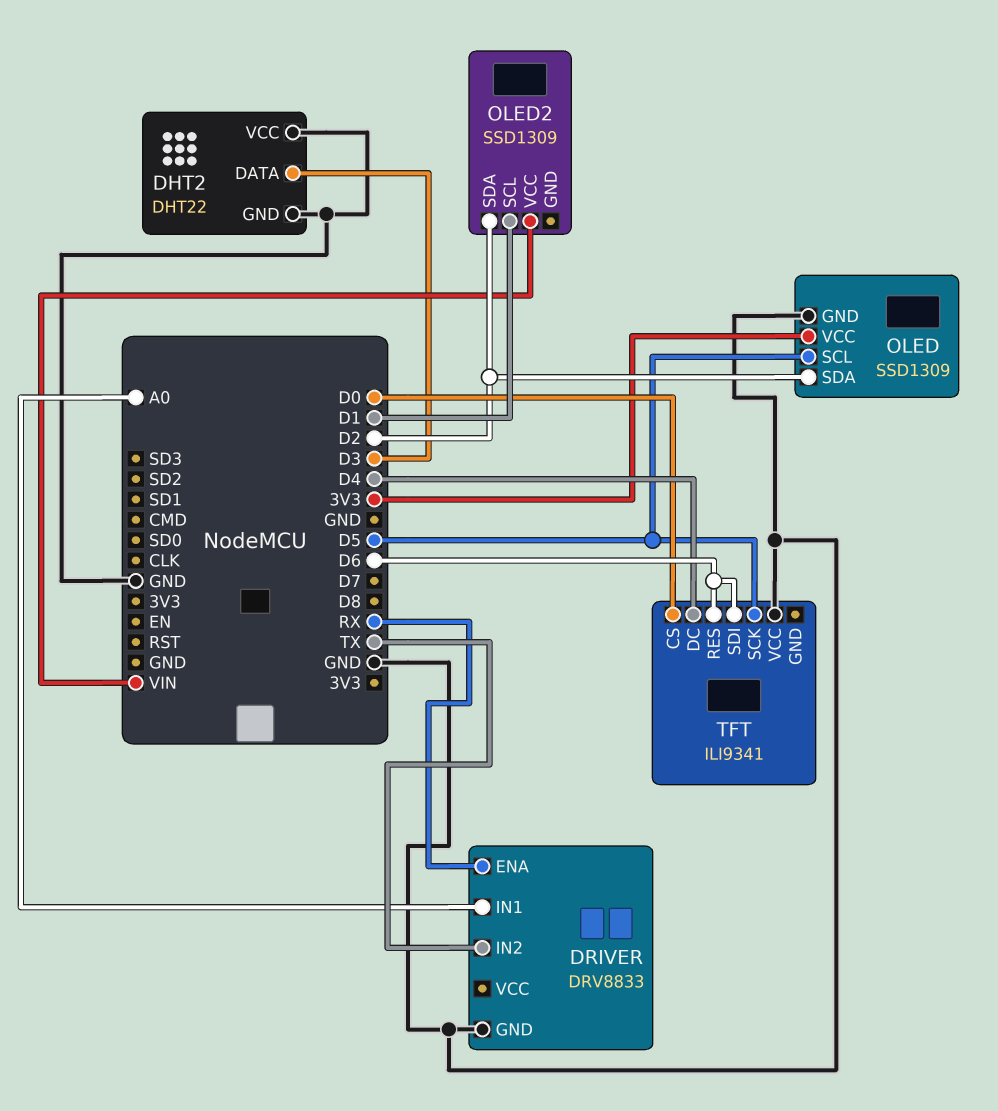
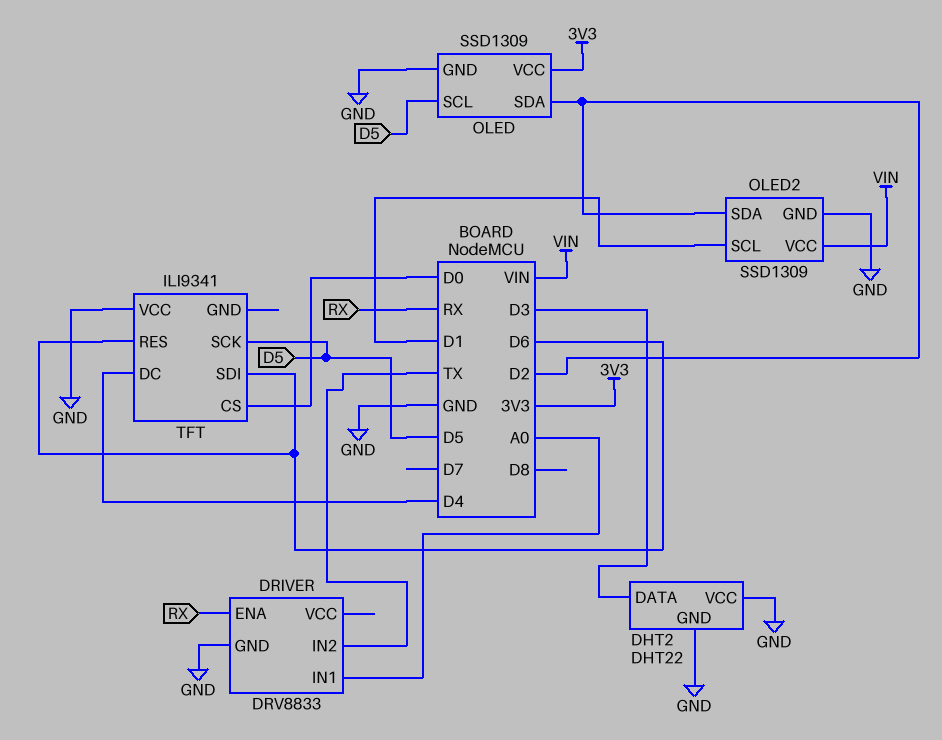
OLED2 pin GND: none -> GND

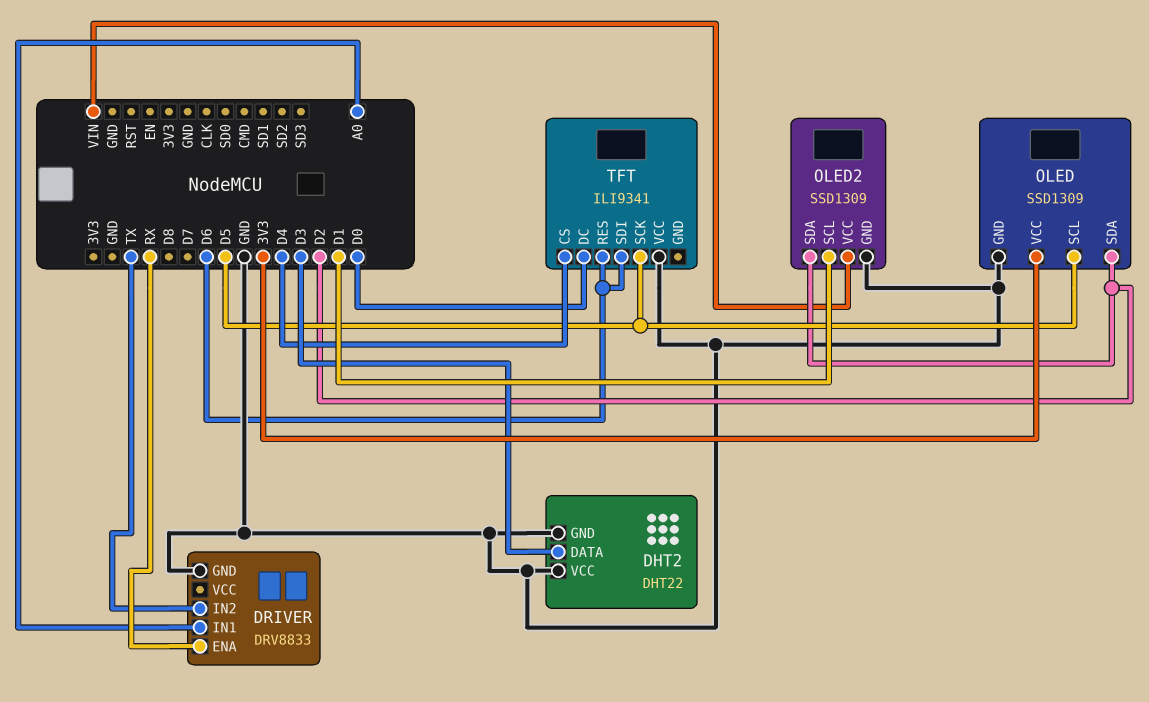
TFT pin CS: D0 -> D4
TFT pin DC: D4 -> D0

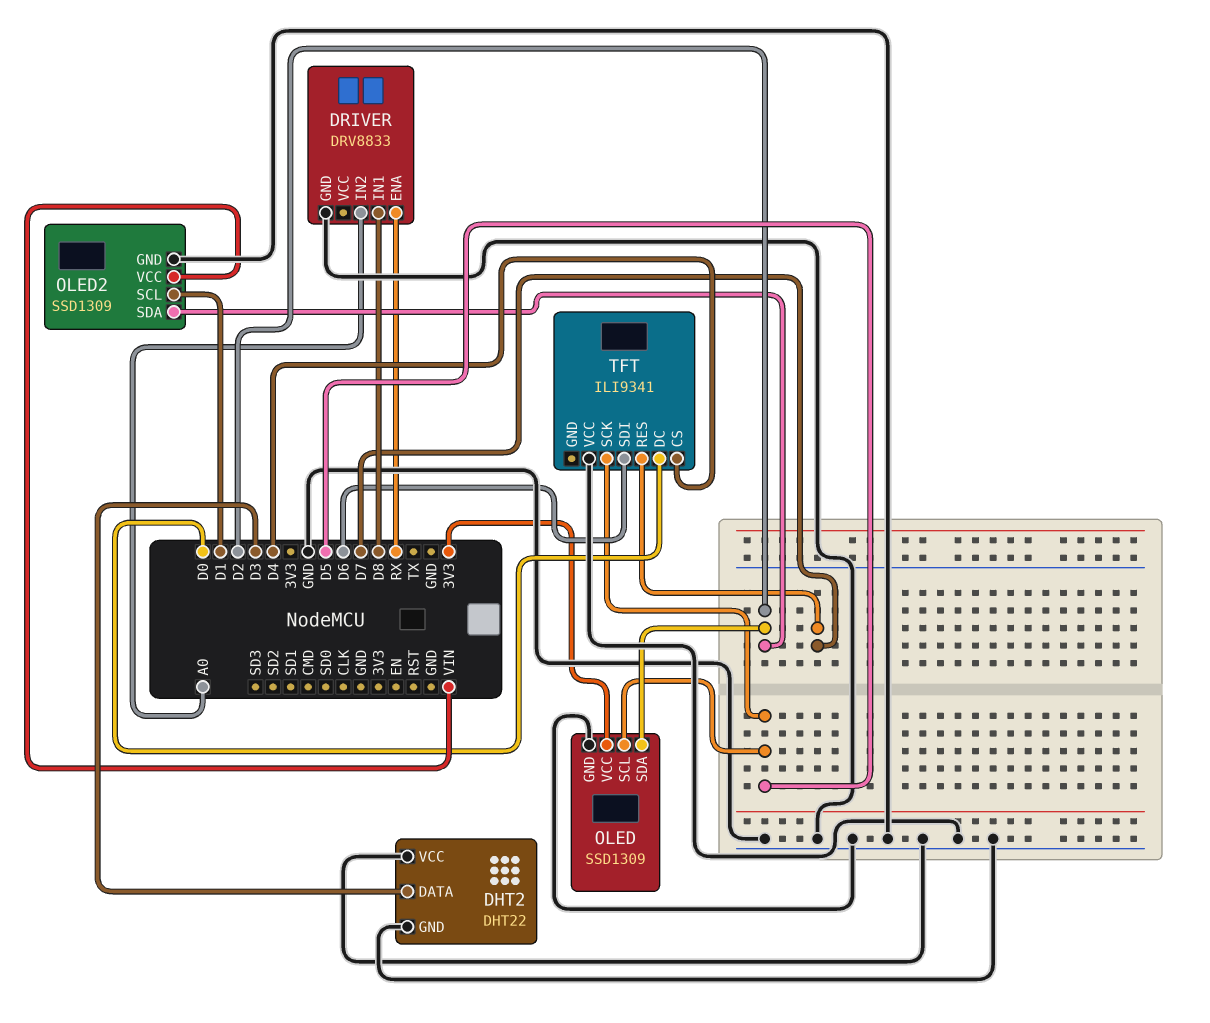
DRIVER pin IN1: A0 -> D8
DRIVER pin IN2: TX -> A0
TFT pin RES: D6 -> D7

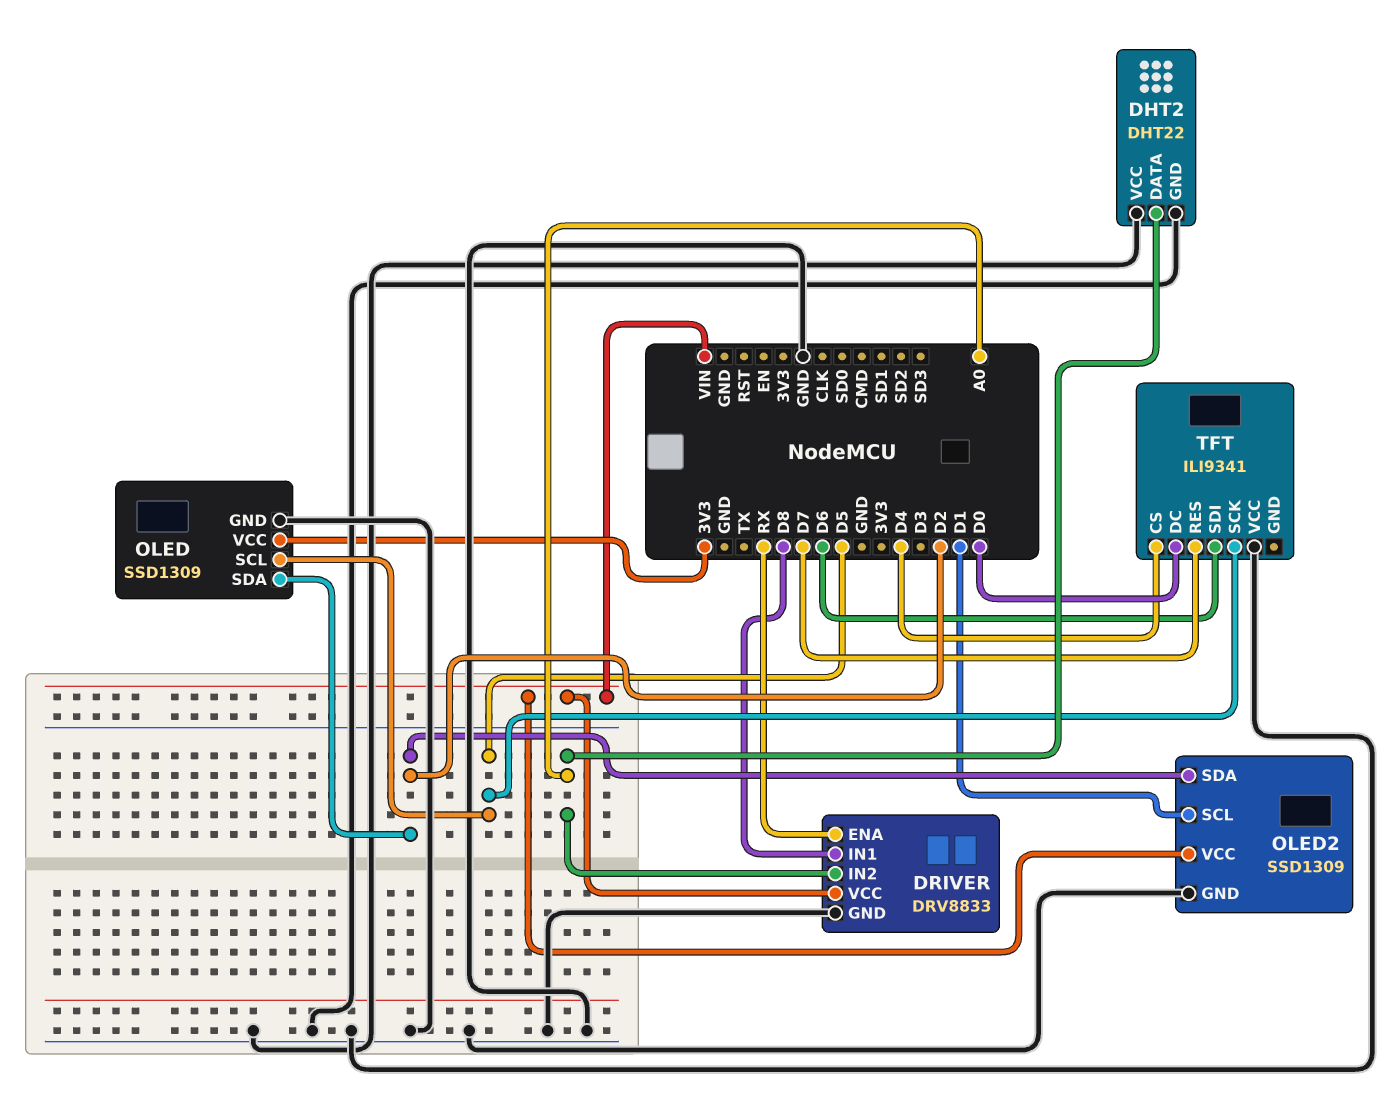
DHT2 pin DATA: D3 -> A0
DRIVER pin VCC: none -> VIN

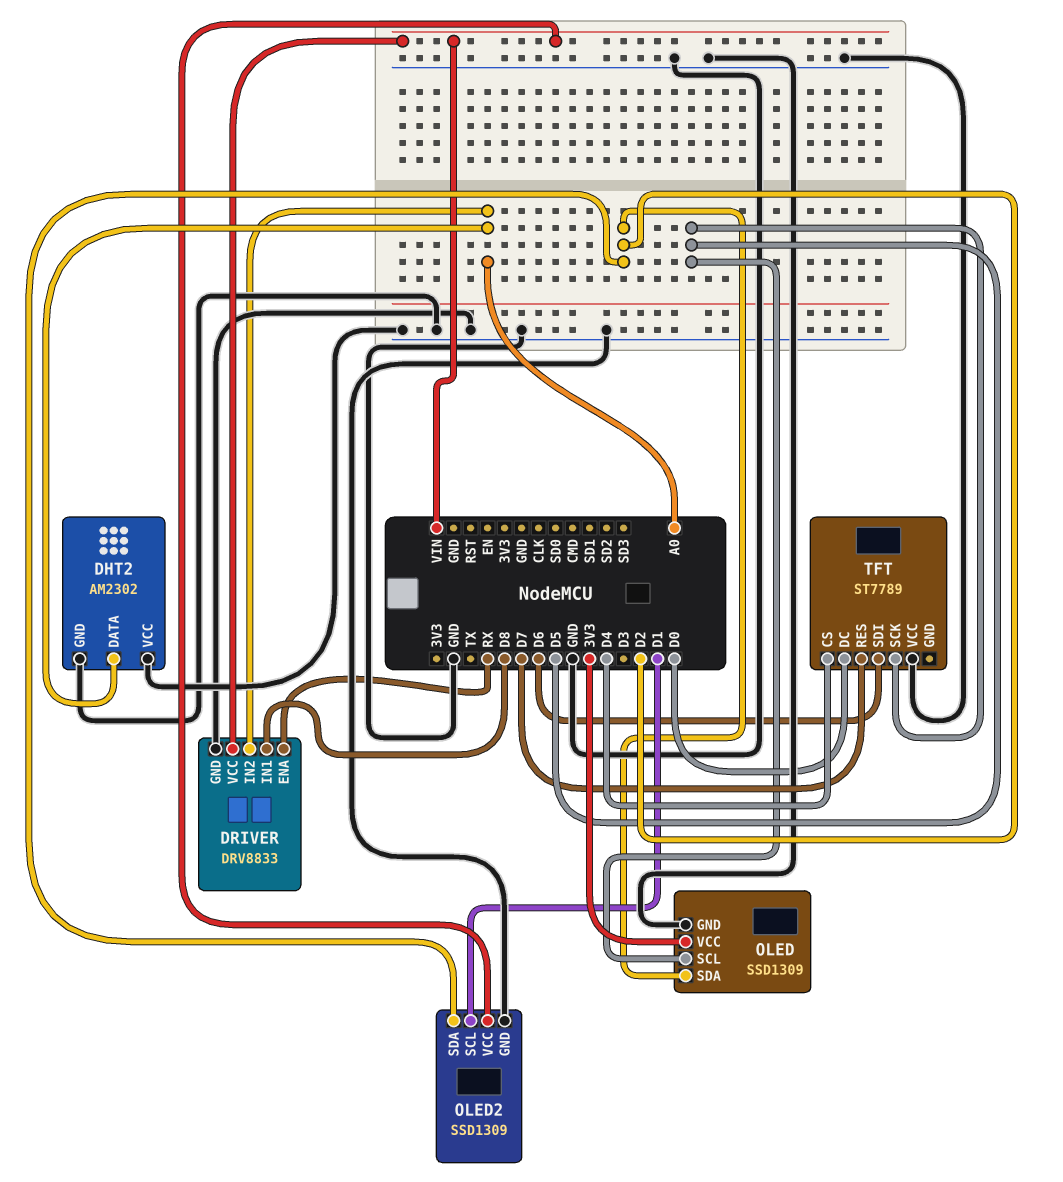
DHT2: DHT22 -> AM2302
TFT: ILI9341 -> ST7789

